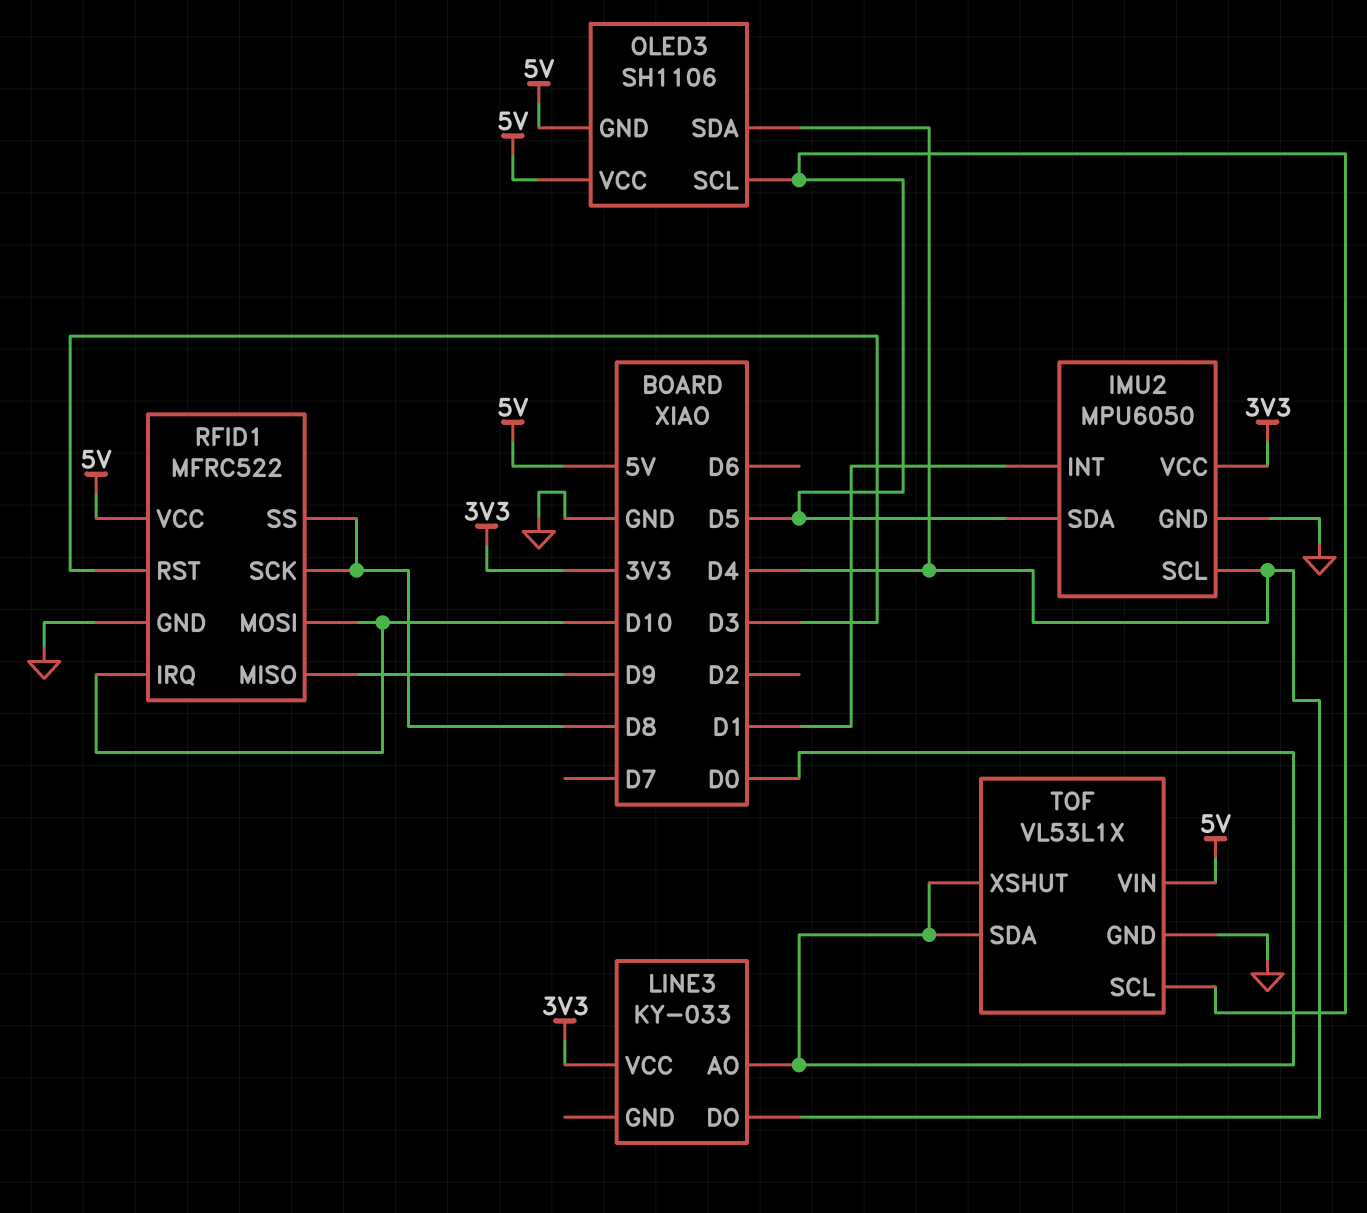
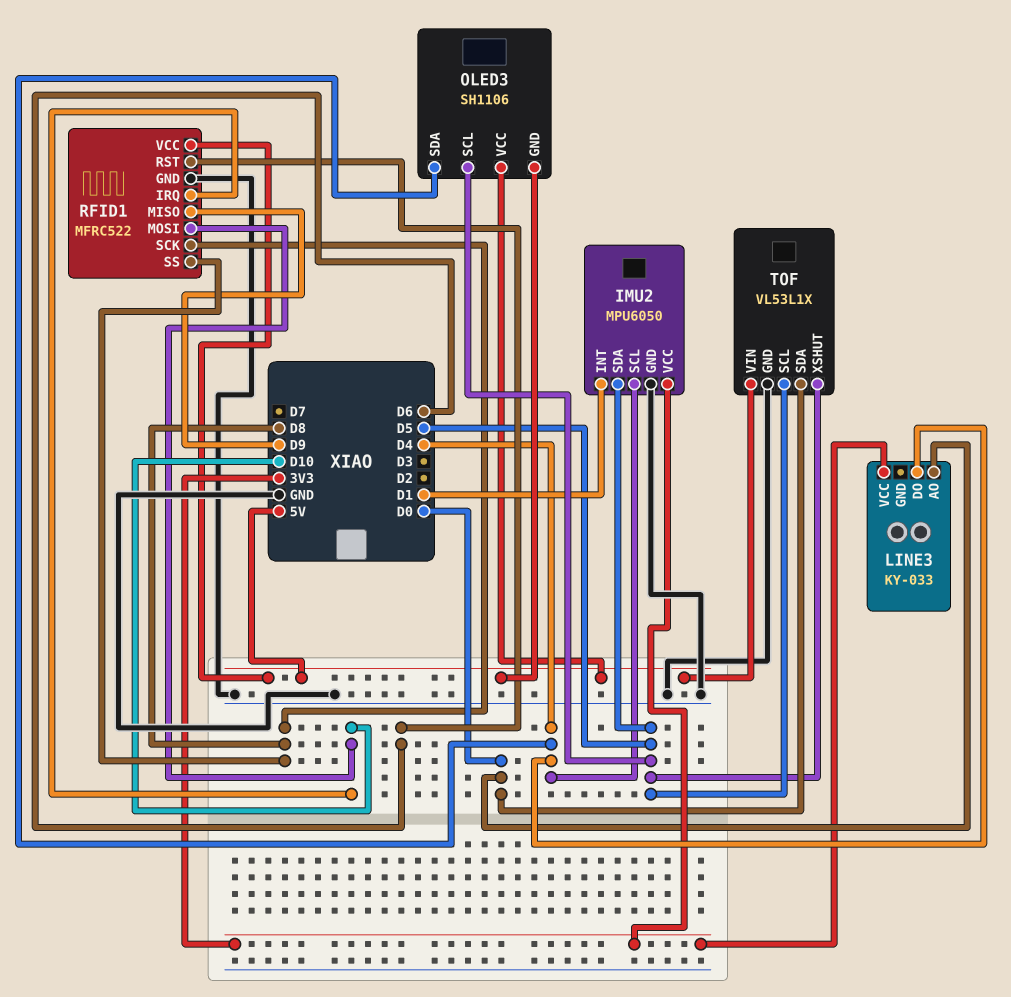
RFID1 pin RST: D3 -> D6
TOF pin XSHUT: D0 -> D5

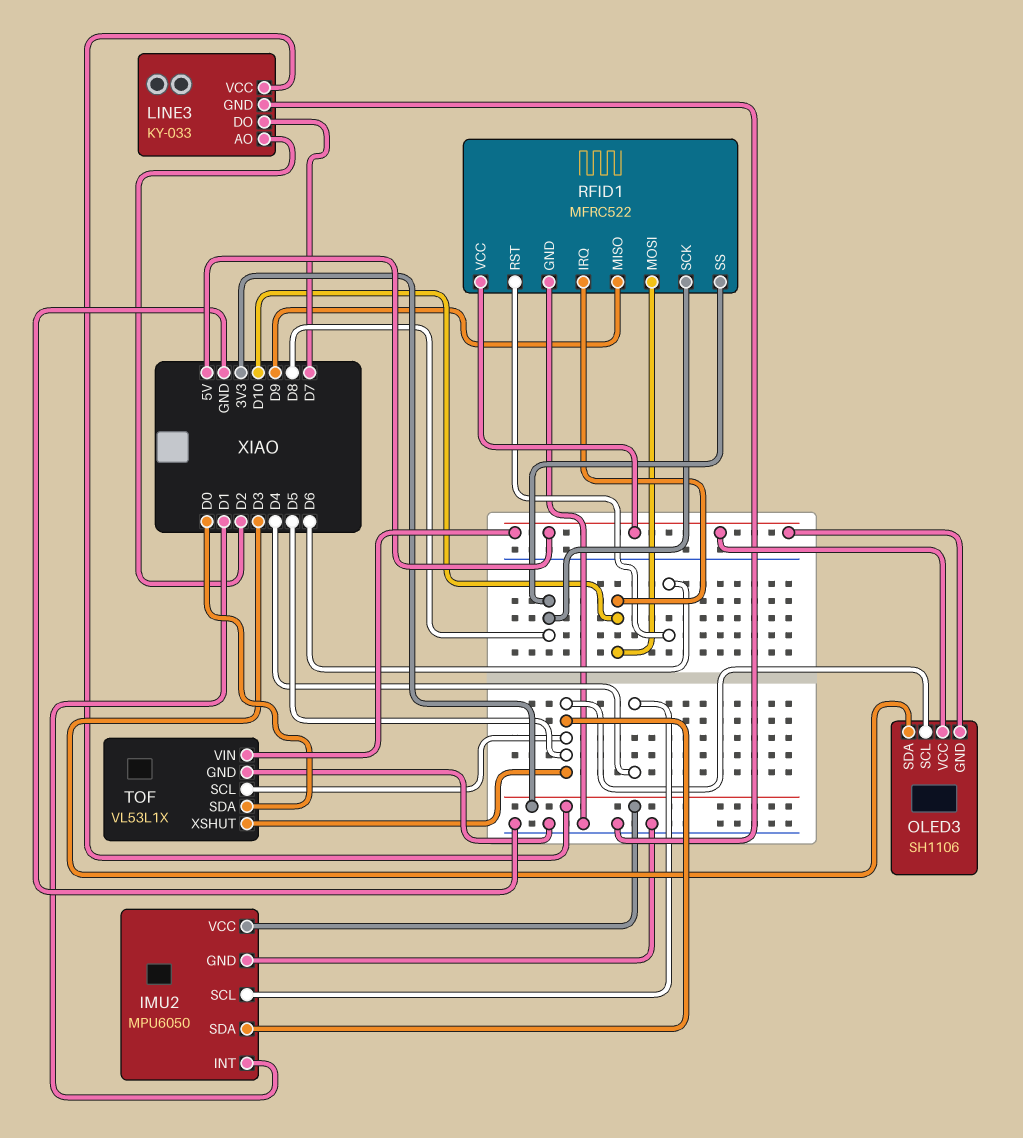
LINE3 pin AO: D0 -> D2
LINE3 pin DO: D4 -> D7
LINE3 pin GND: none -> GND
OLED3 pin SDA: D4 -> D3

